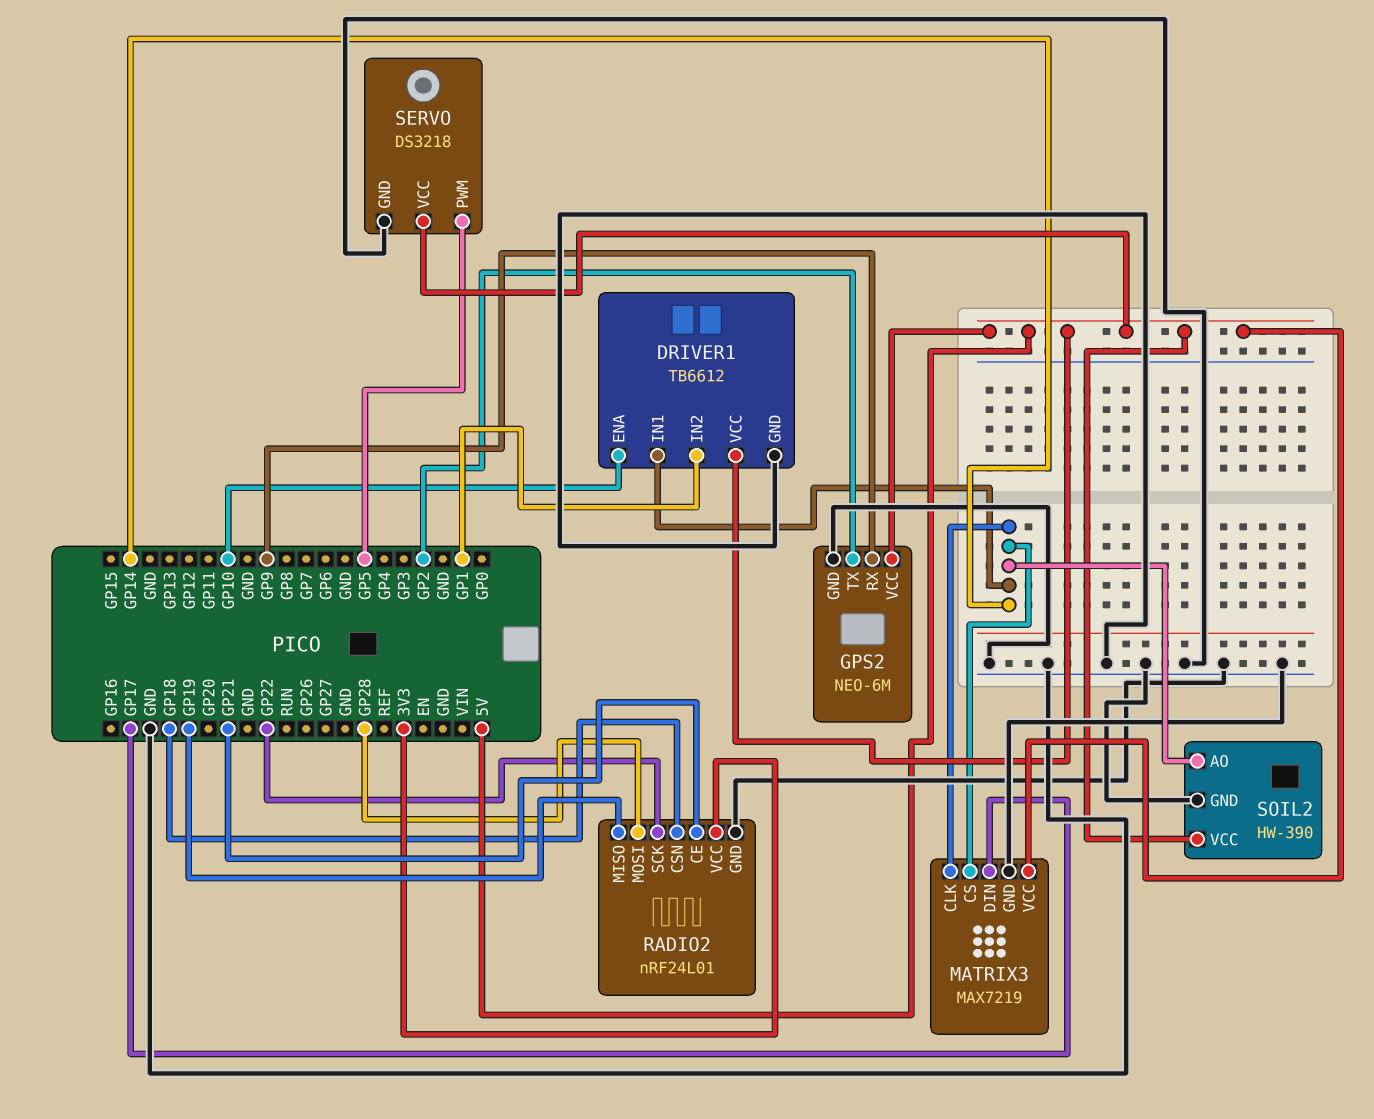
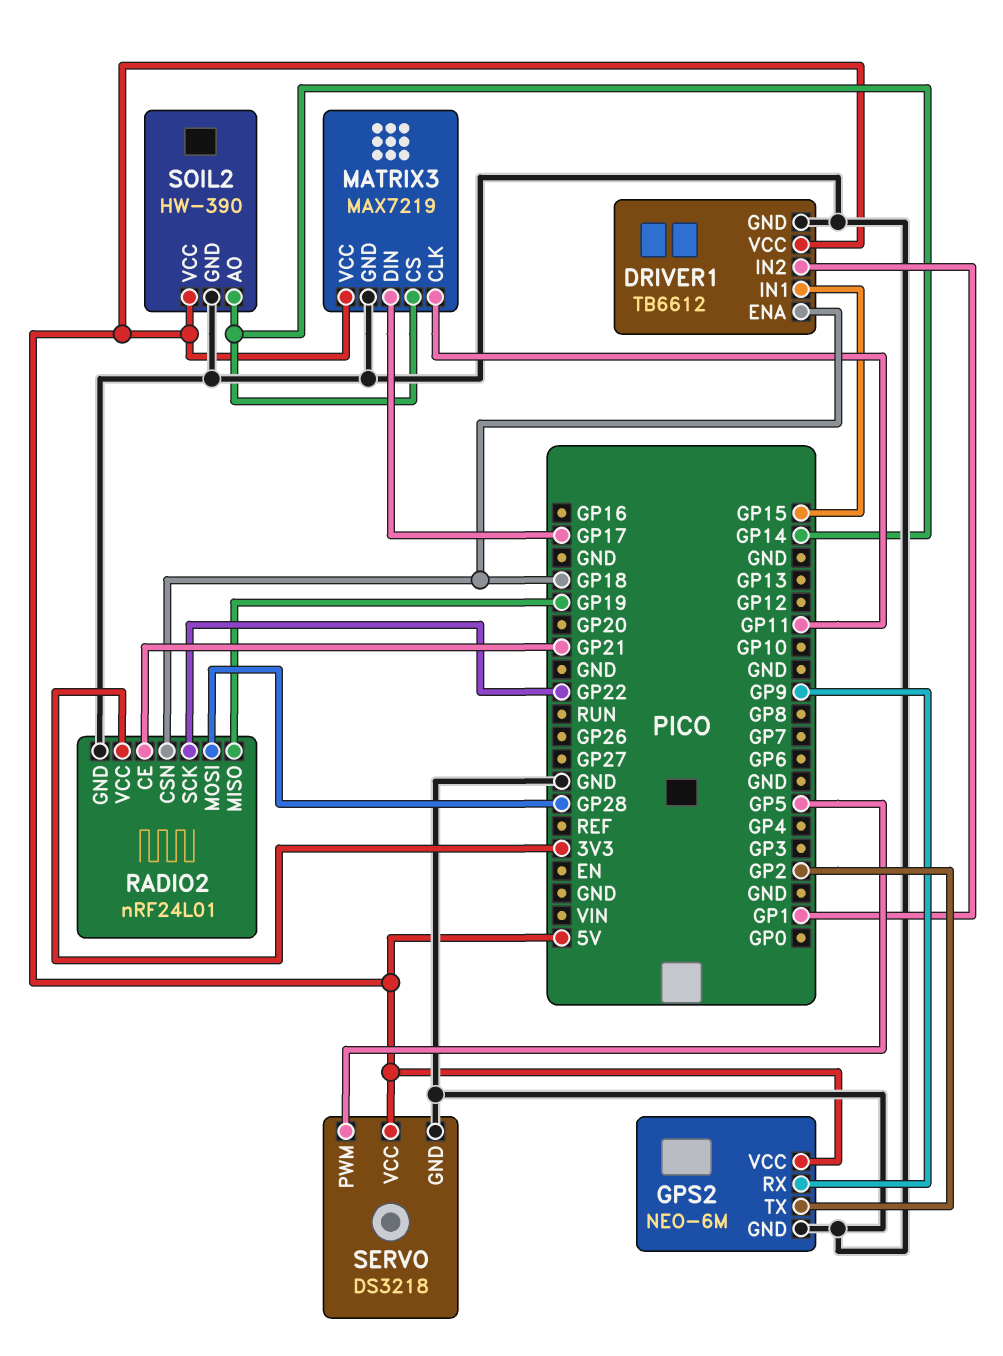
DRIVER1 pin ENA: GP10 -> GP18
DRIVER1 pin IN1: GP14 -> GP15
MATRIX3 pin CLK: GP14 -> GP11

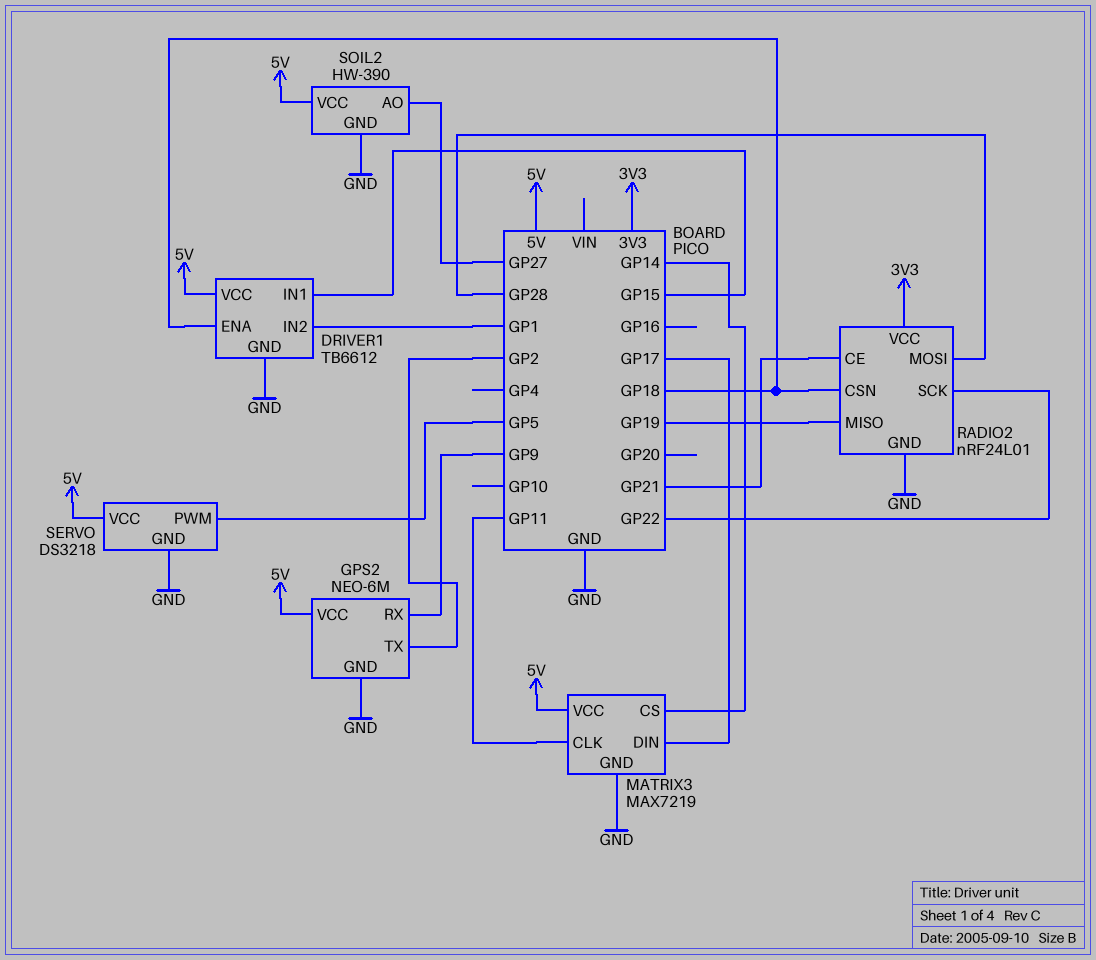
SOIL2 pin AO: GP14 -> GP27

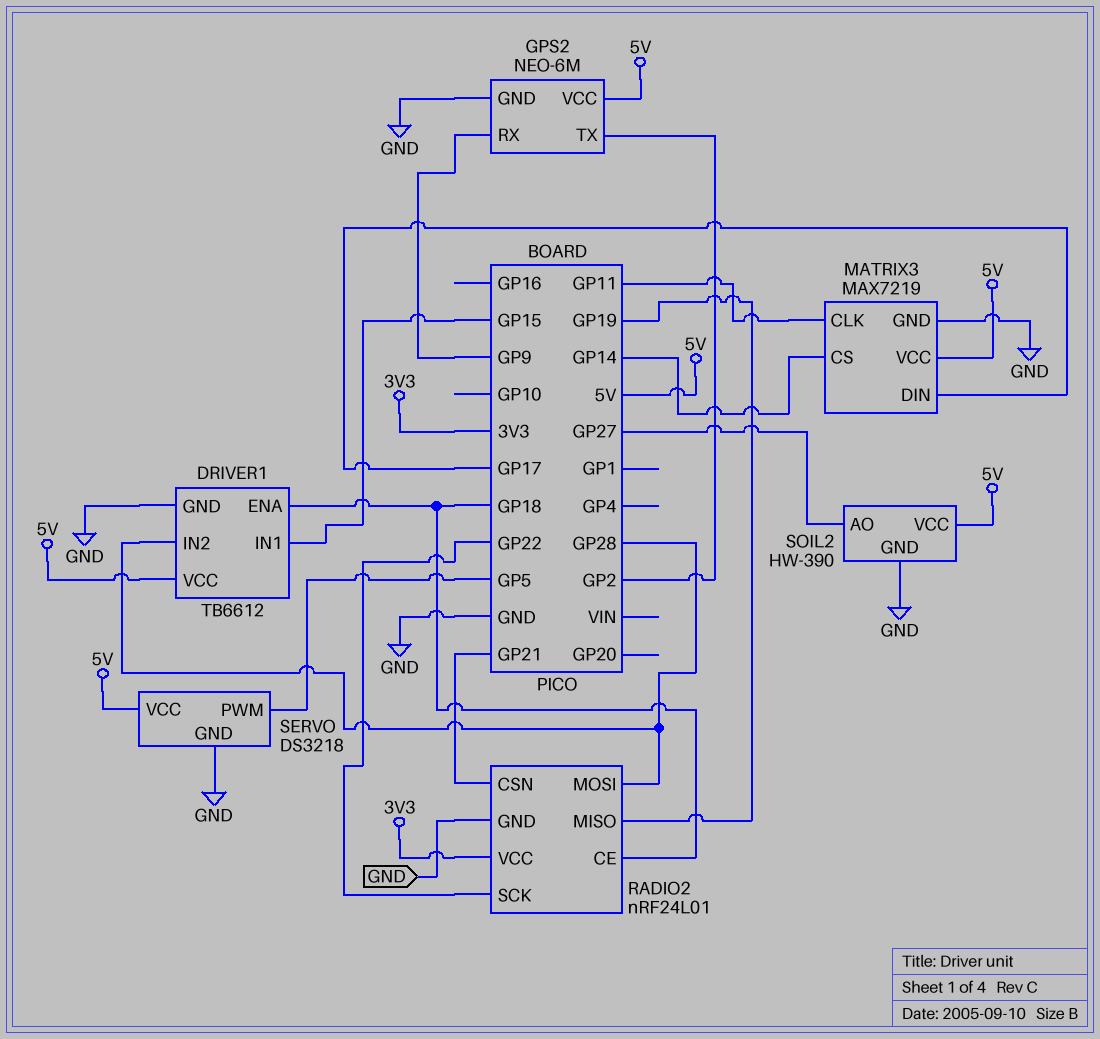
DRIVER1 pin IN2: GP1 -> GP28
RADIO2 pin CE: GP21 -> GP18
RADIO2 pin CSN: GP18 -> GP21

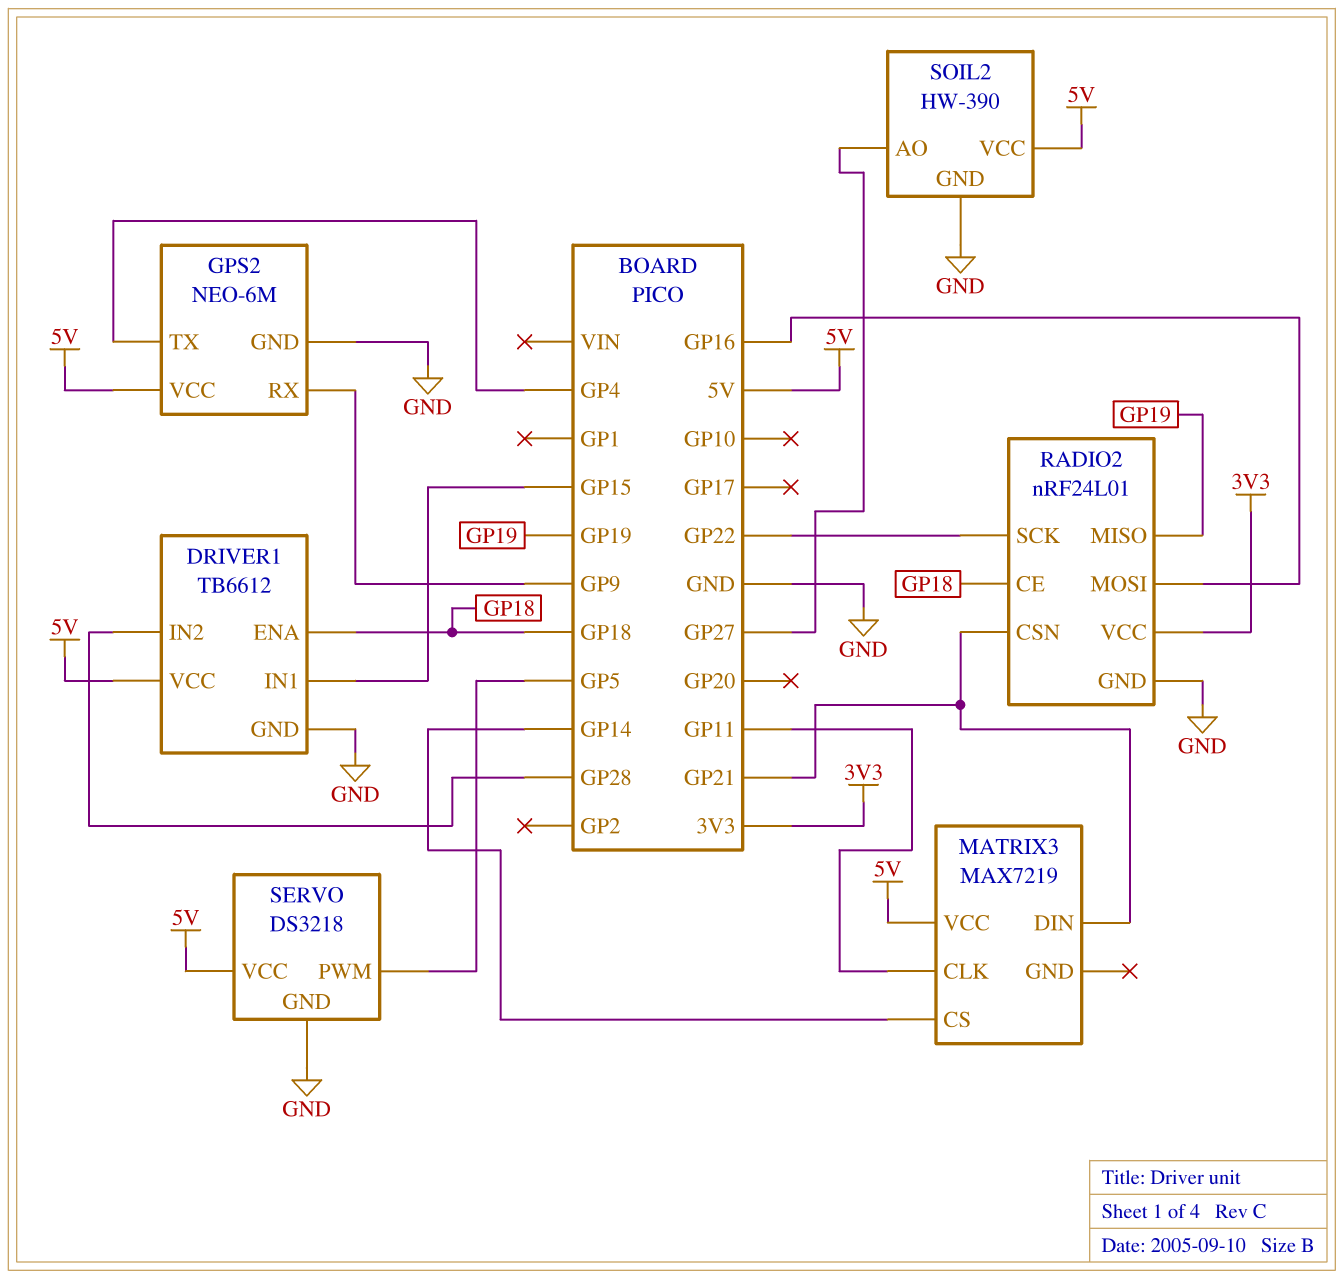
GPS2 pin TX: GP2 -> GP4
MATRIX3 pin DIN: GP17 -> GP21
MATRIX3 pin GND: GND -> none
RADIO2 pin MOSI: GP28 -> GP16

